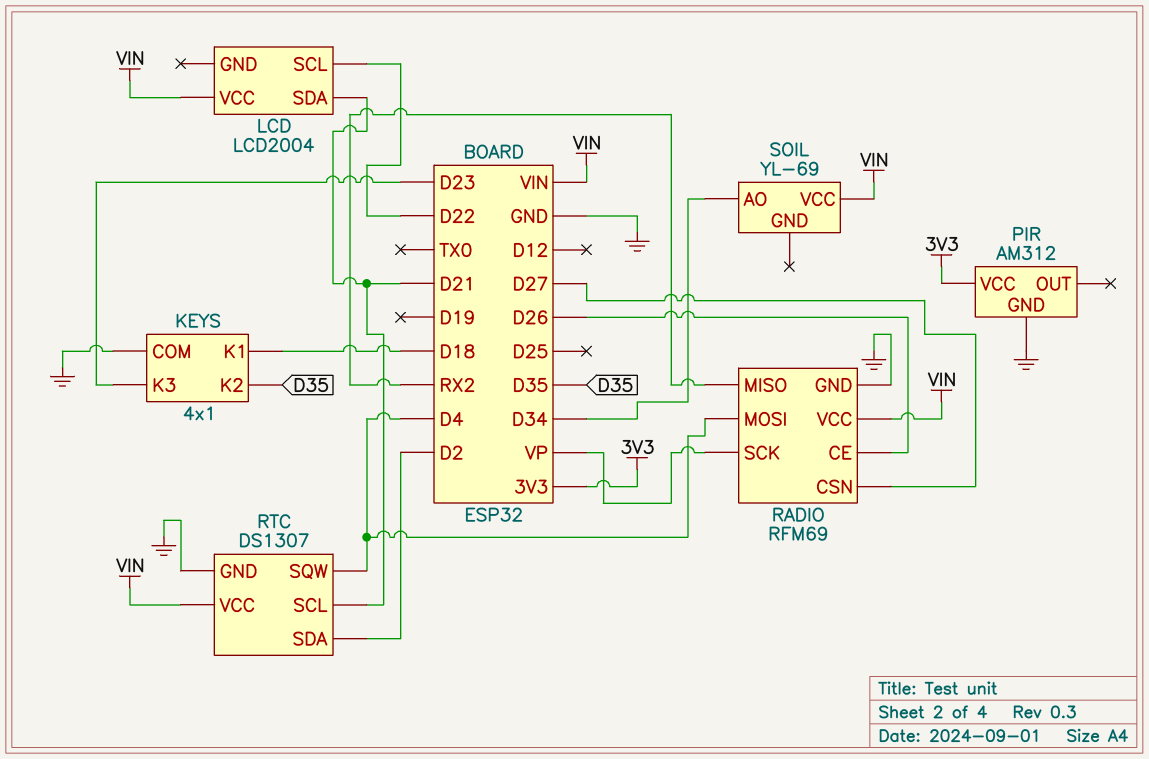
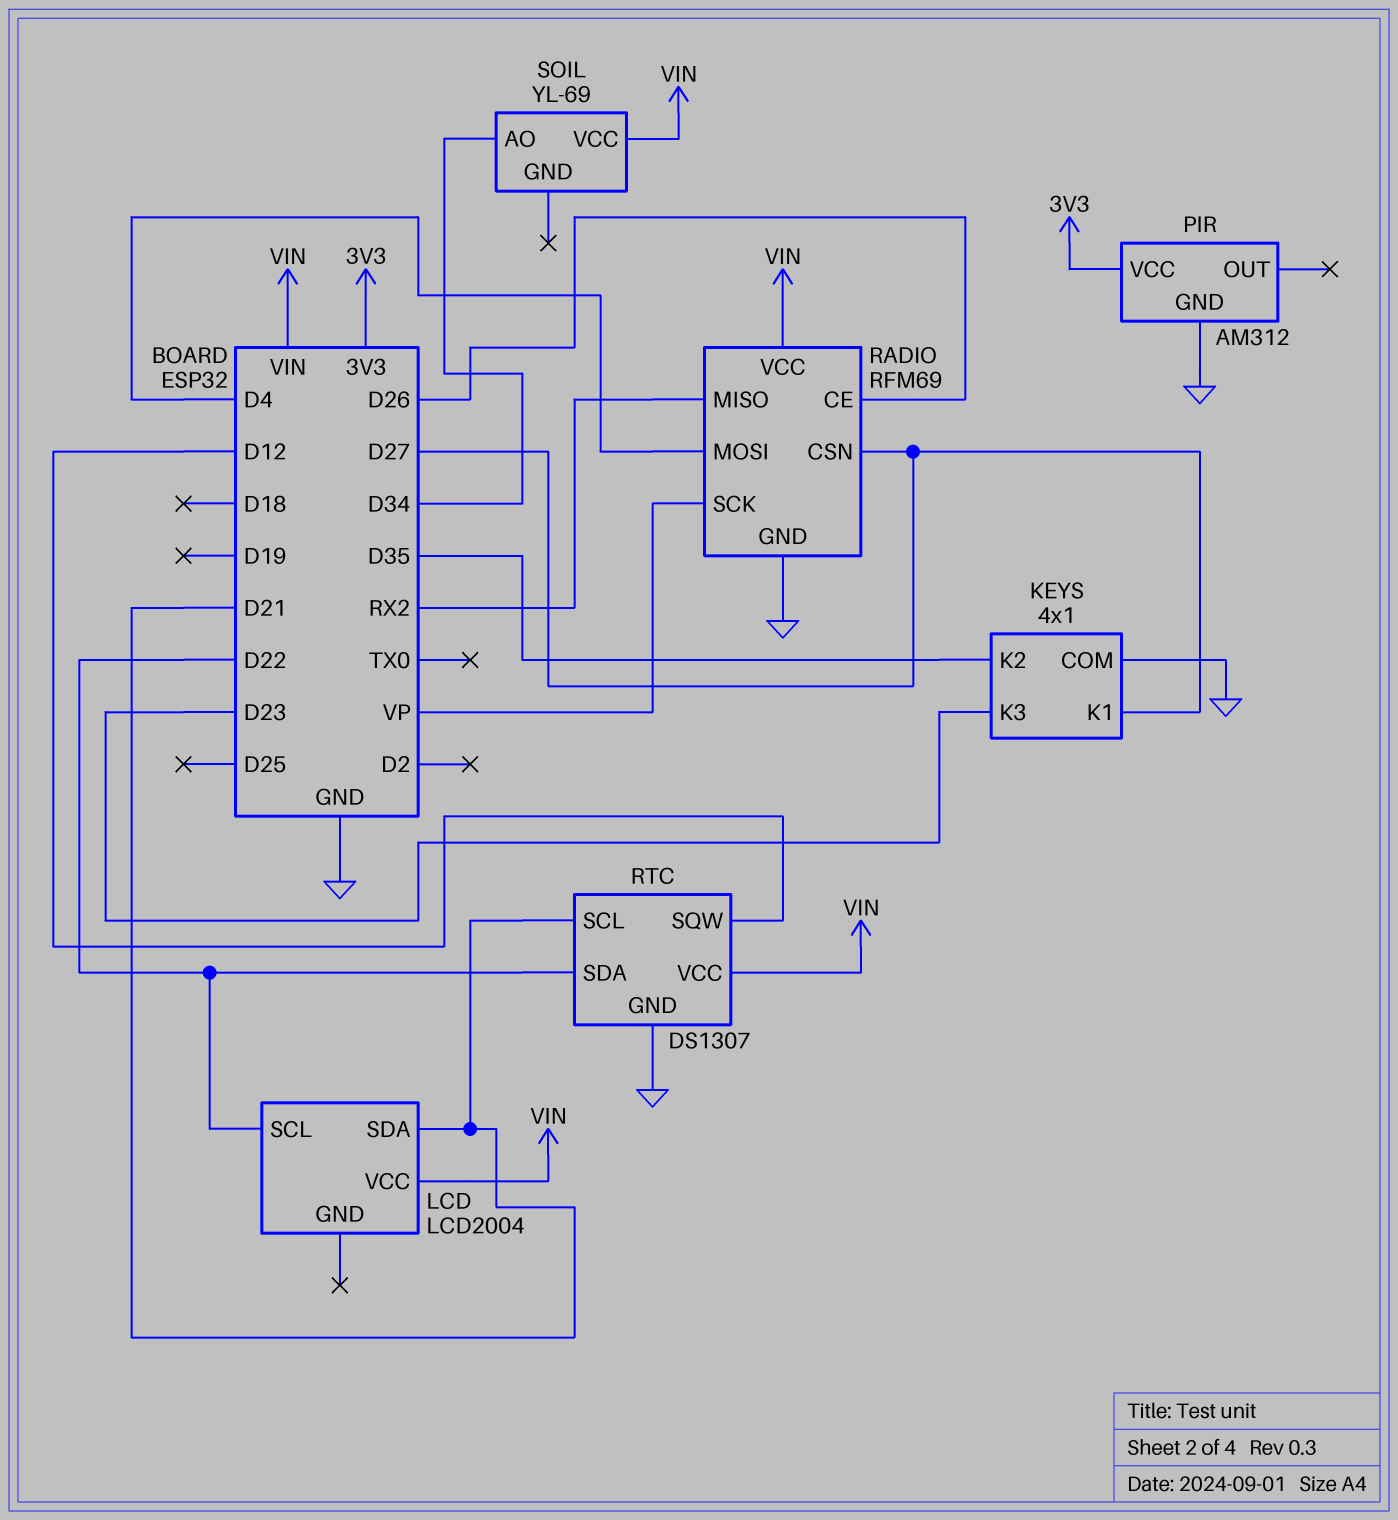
KEYS pin K1: D18 -> D27
RTC pin SDA: D2 -> D22
RTC pin SQW: D4 -> D12

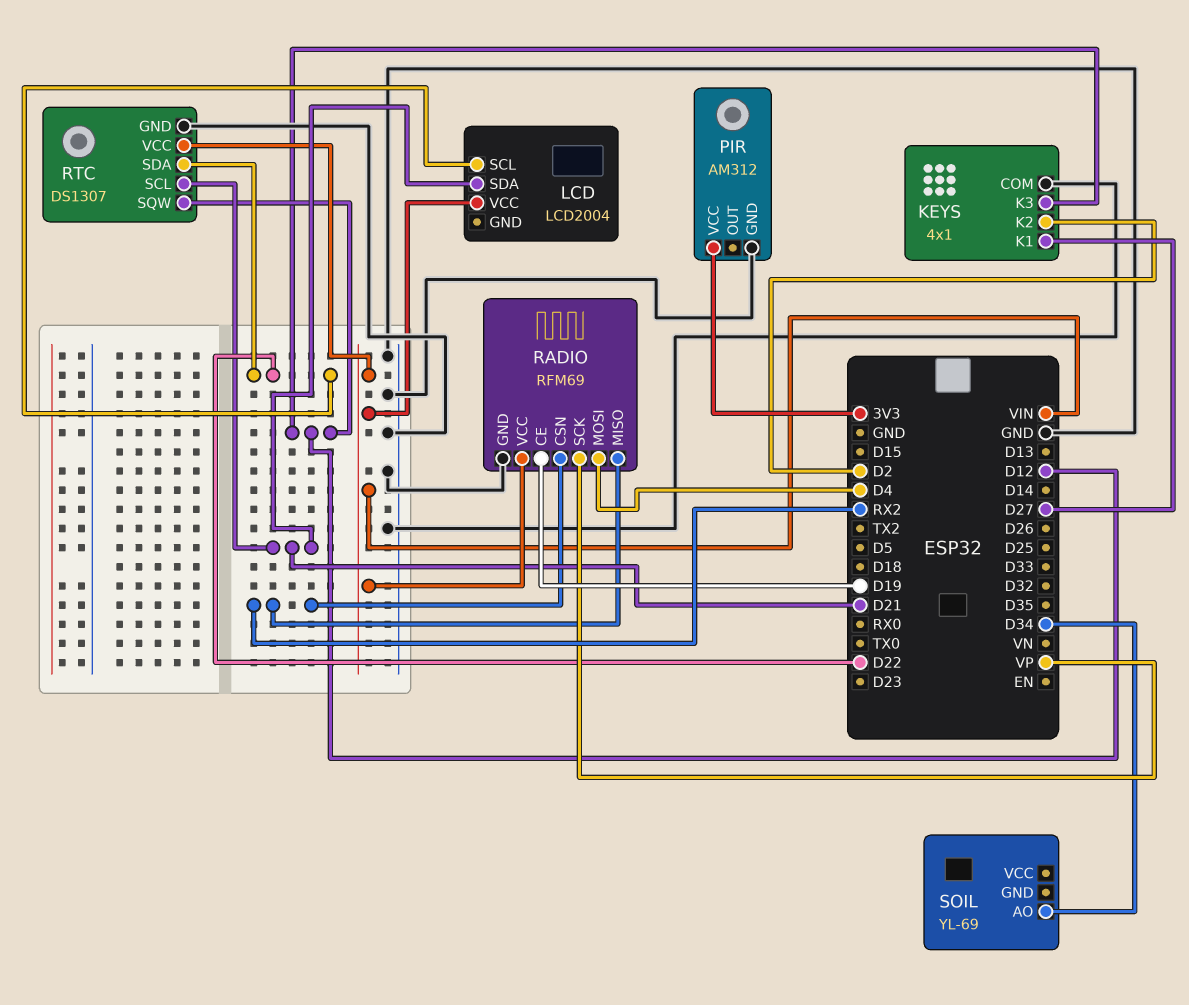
KEYS pin K2: D35 -> D2
KEYS pin K3: D23 -> D12
RADIO pin CE: D26 -> D19
RADIO pin CSN: D27 -> RX2
SOIL pin VCC: VIN -> none

